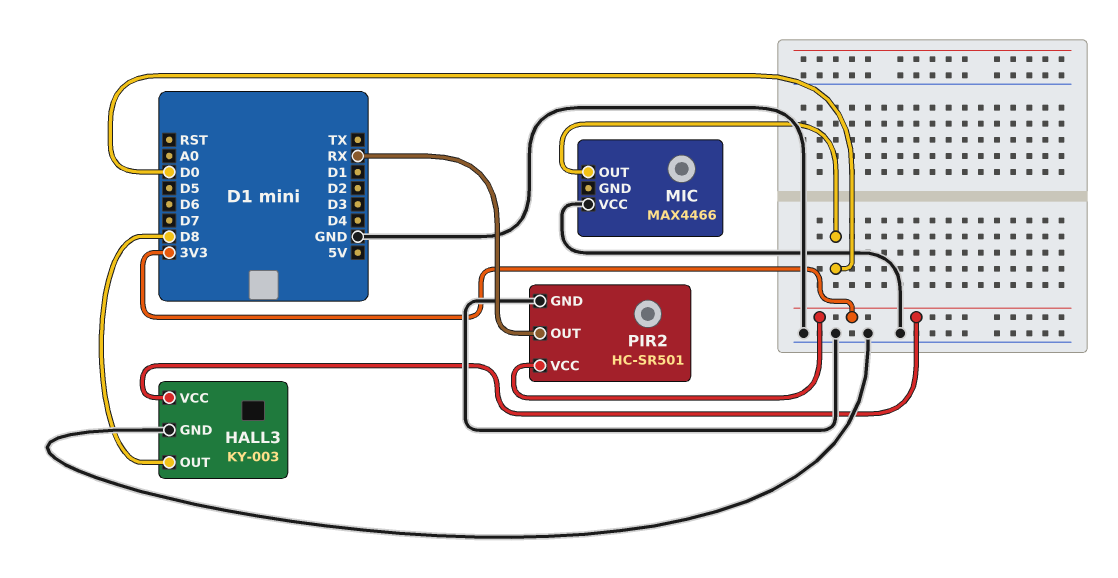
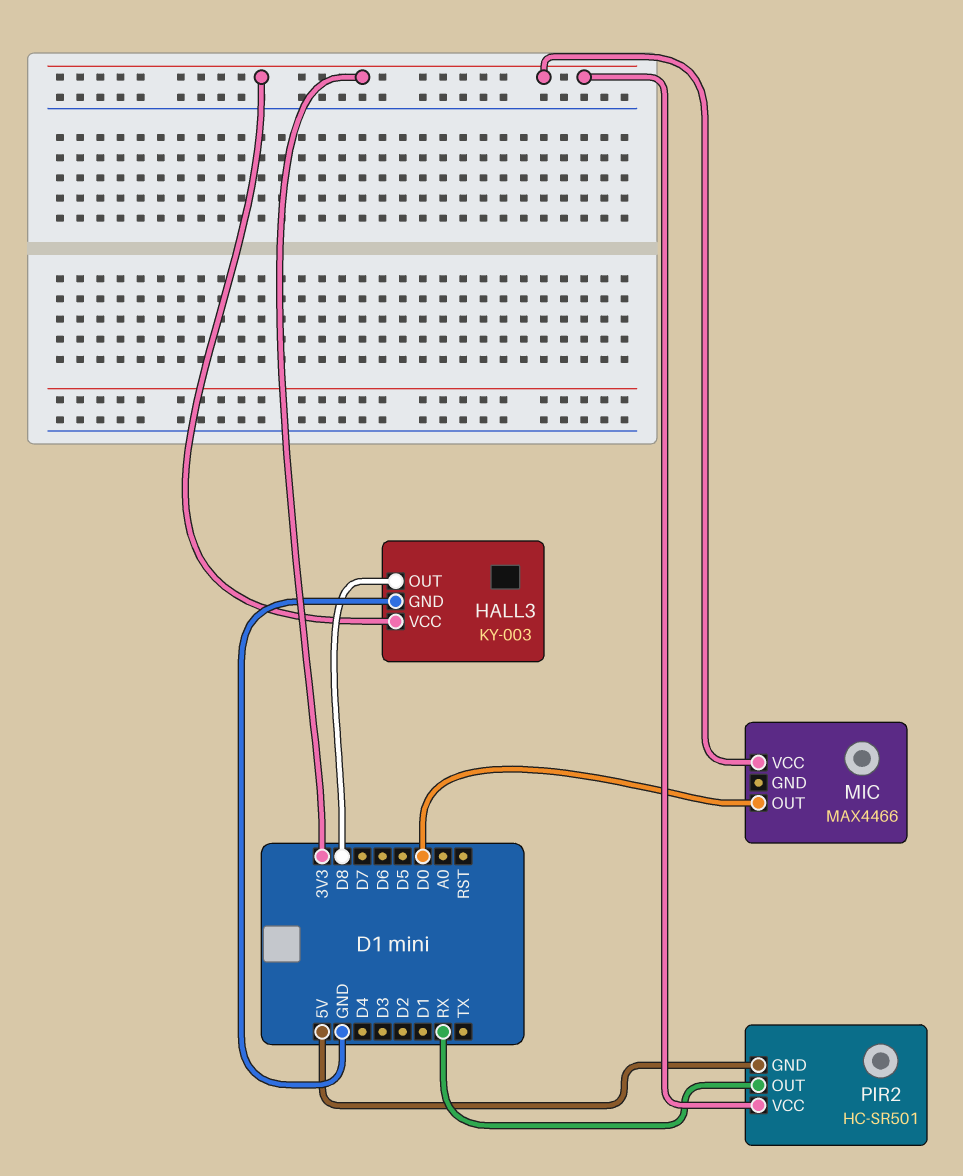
MIC pin VCC: GND -> 3V3
PIR2 pin GND: GND -> 5V

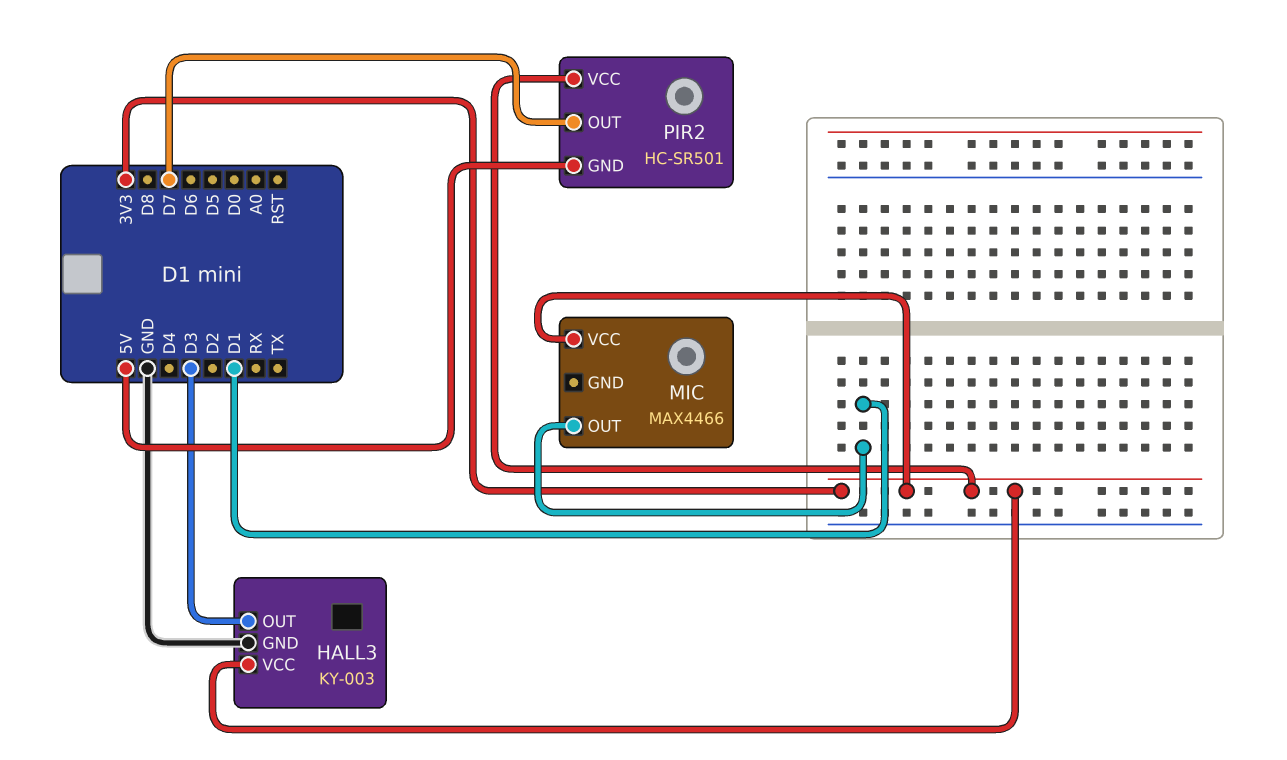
HALL3 pin OUT: D8 -> D3
MIC pin OUT: D0 -> D1
PIR2 pin OUT: RX -> D7

